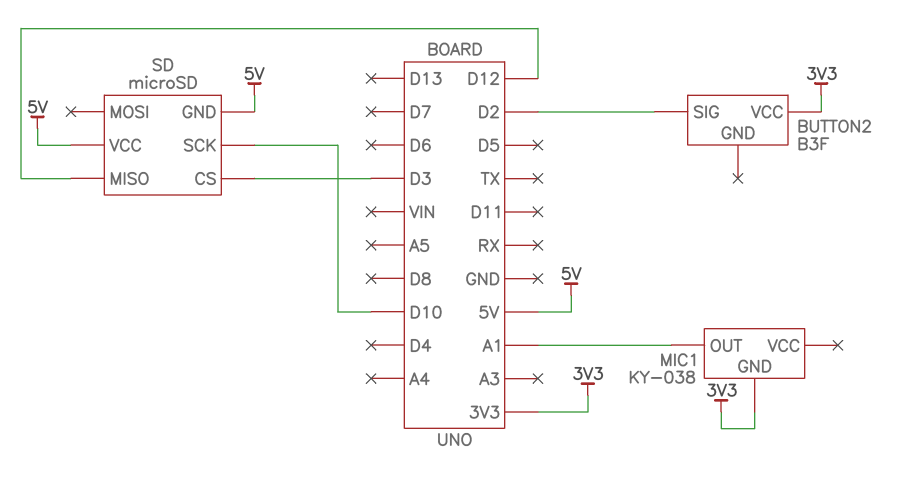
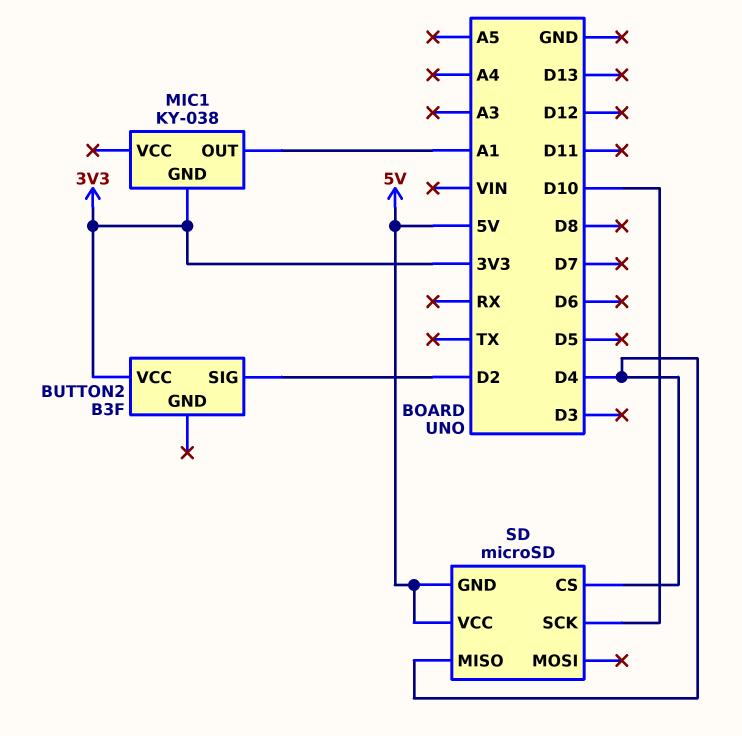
SD pin CS: D3 -> D4
SD pin MISO: D12 -> D4

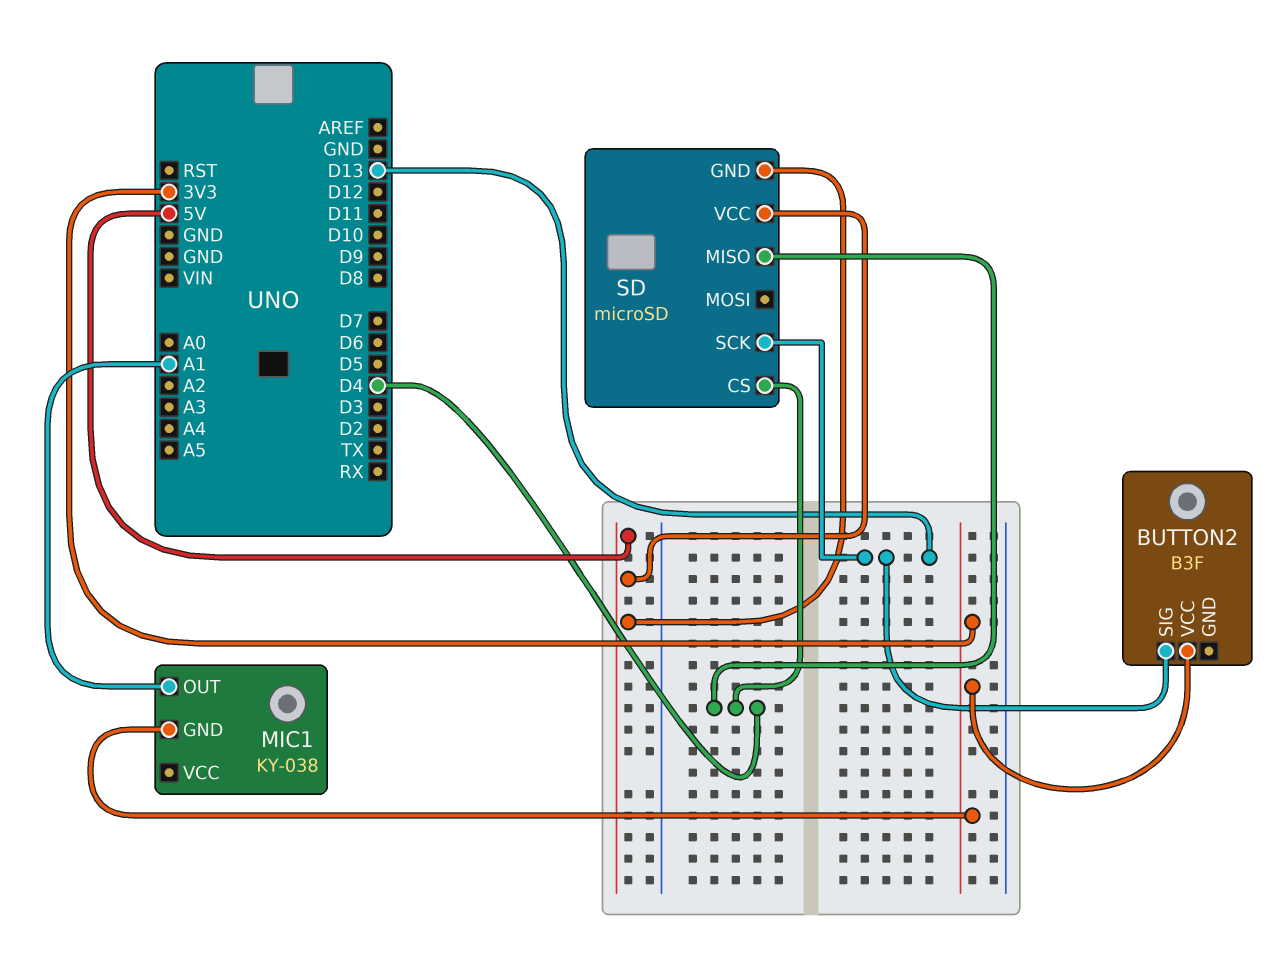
BUTTON2 pin SIG: D2 -> D13
SD pin SCK: D10 -> D13

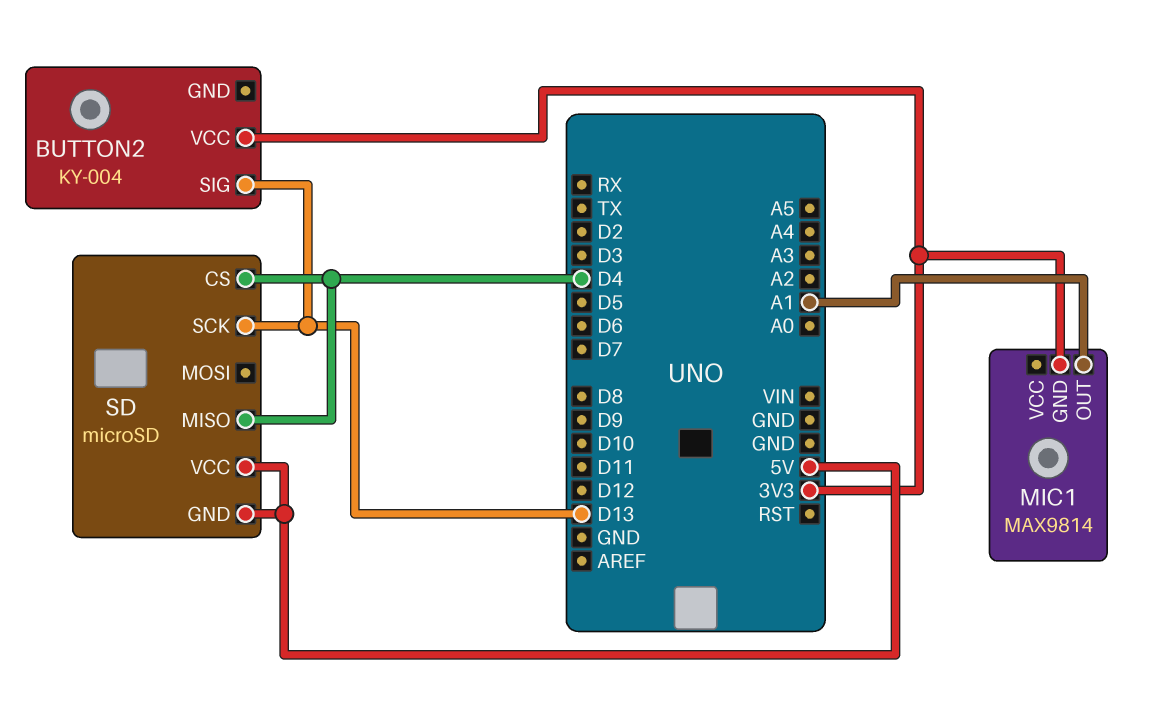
BUTTON2: B3F -> KY-004
MIC1: KY-038 -> MAX9814

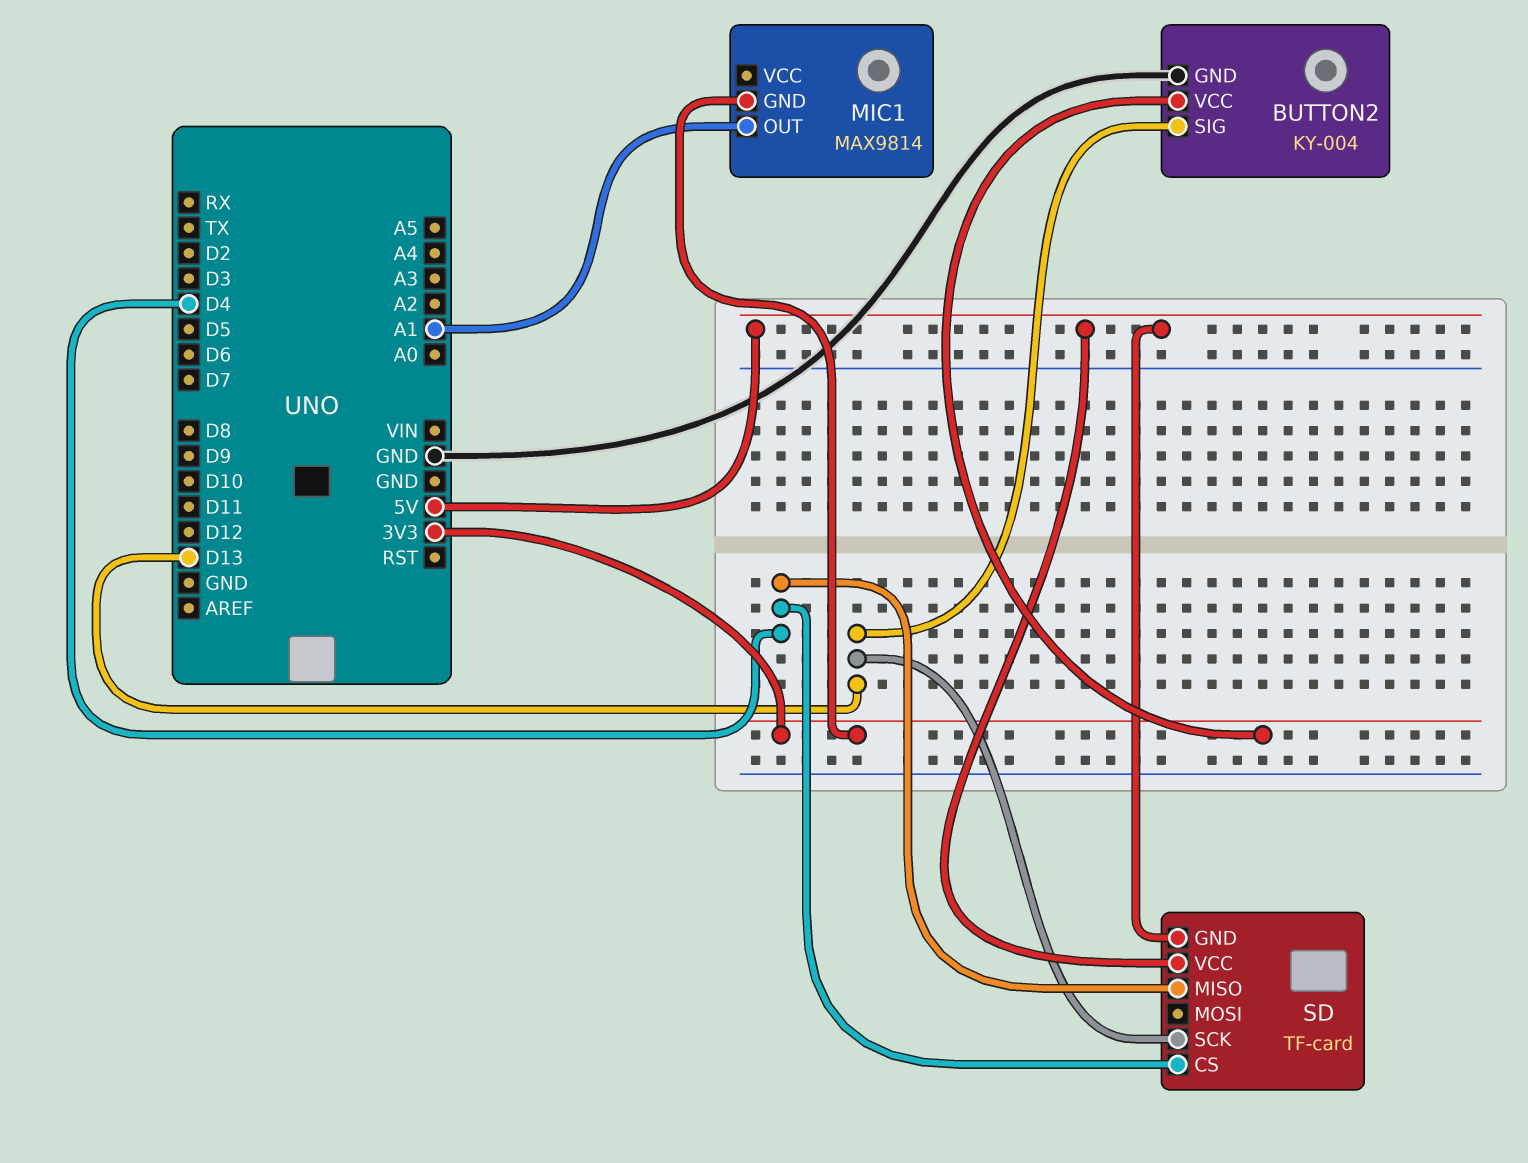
BUTTON2 pin GND: none -> GND
SD: microSD -> TF-card

